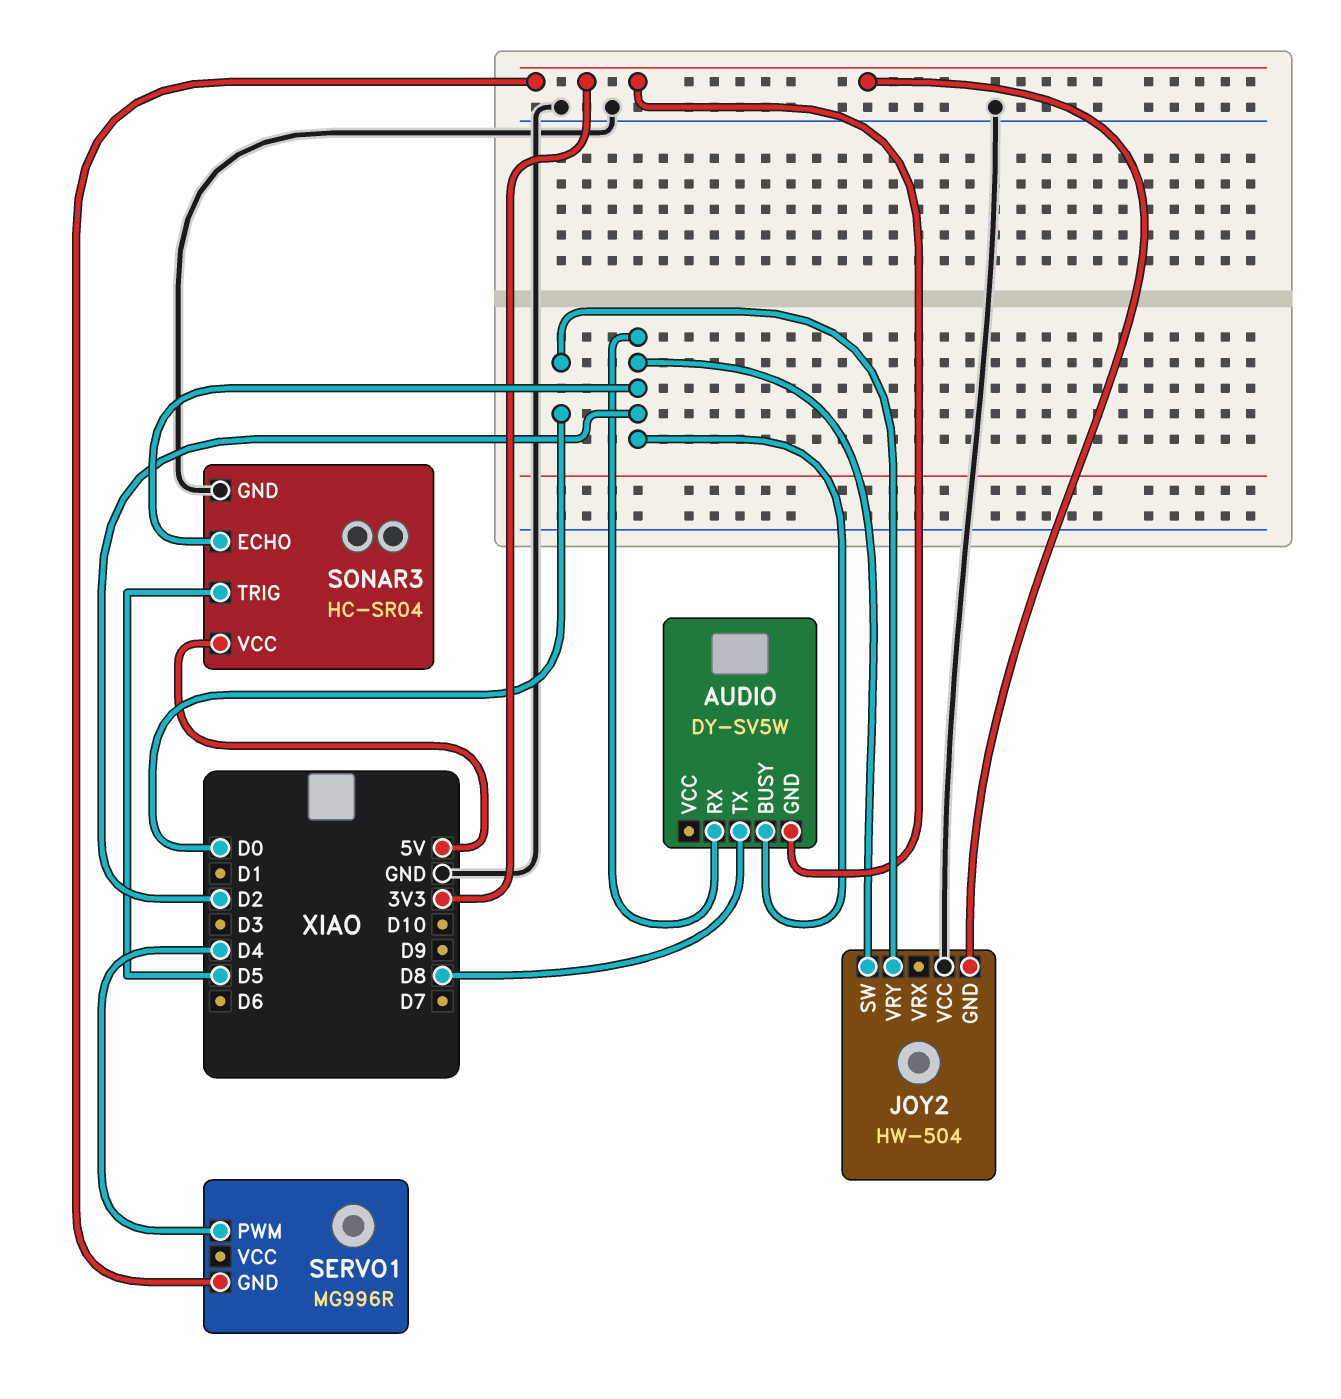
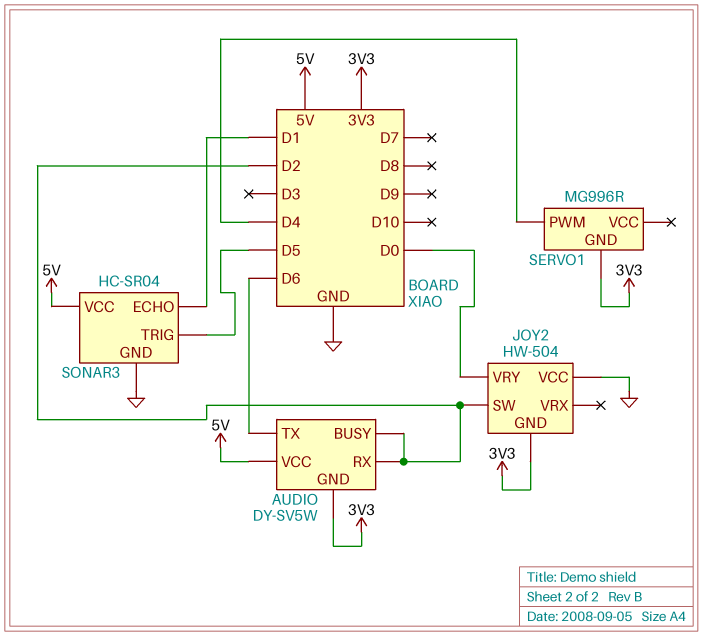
AUDIO pin TX: D8 -> D6
AUDIO pin VCC: none -> 5V
SONAR3 pin ECHO: D2 -> D1

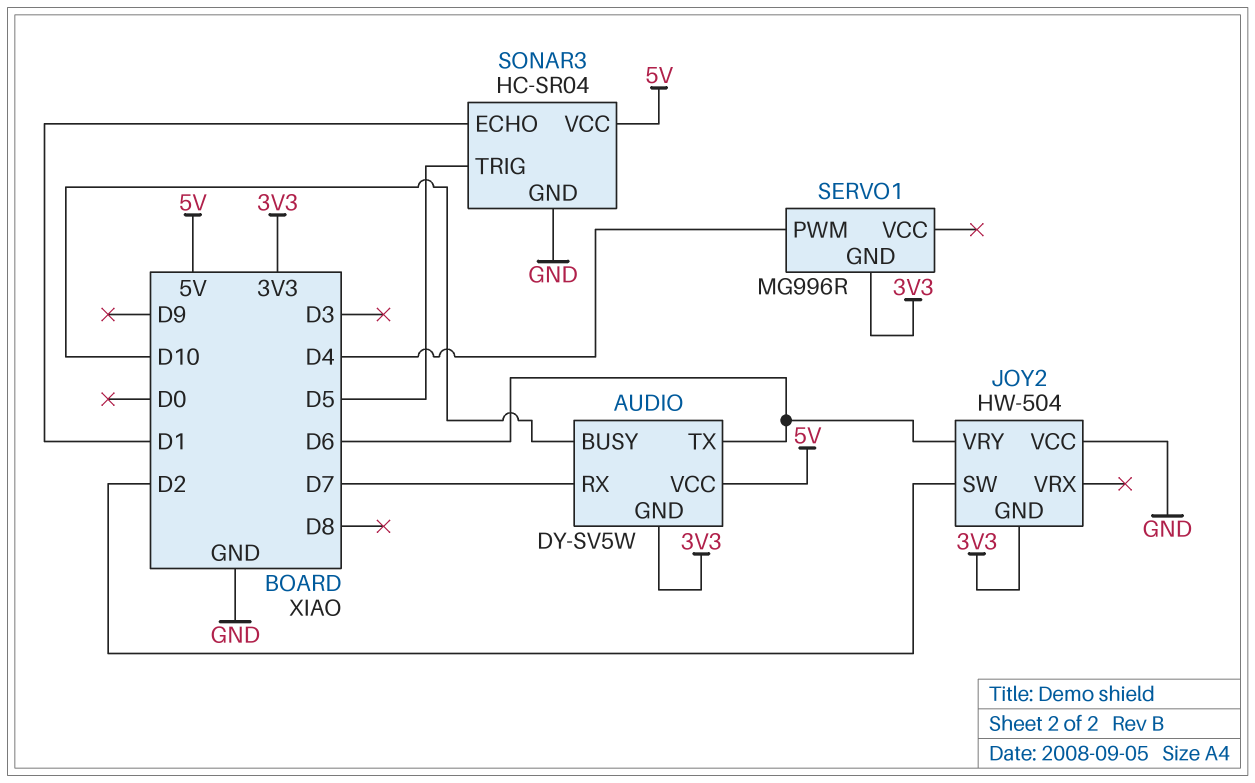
AUDIO pin BUSY: D2 -> D10
AUDIO pin RX: D2 -> D7
JOY2 pin VRY: D0 -> D6

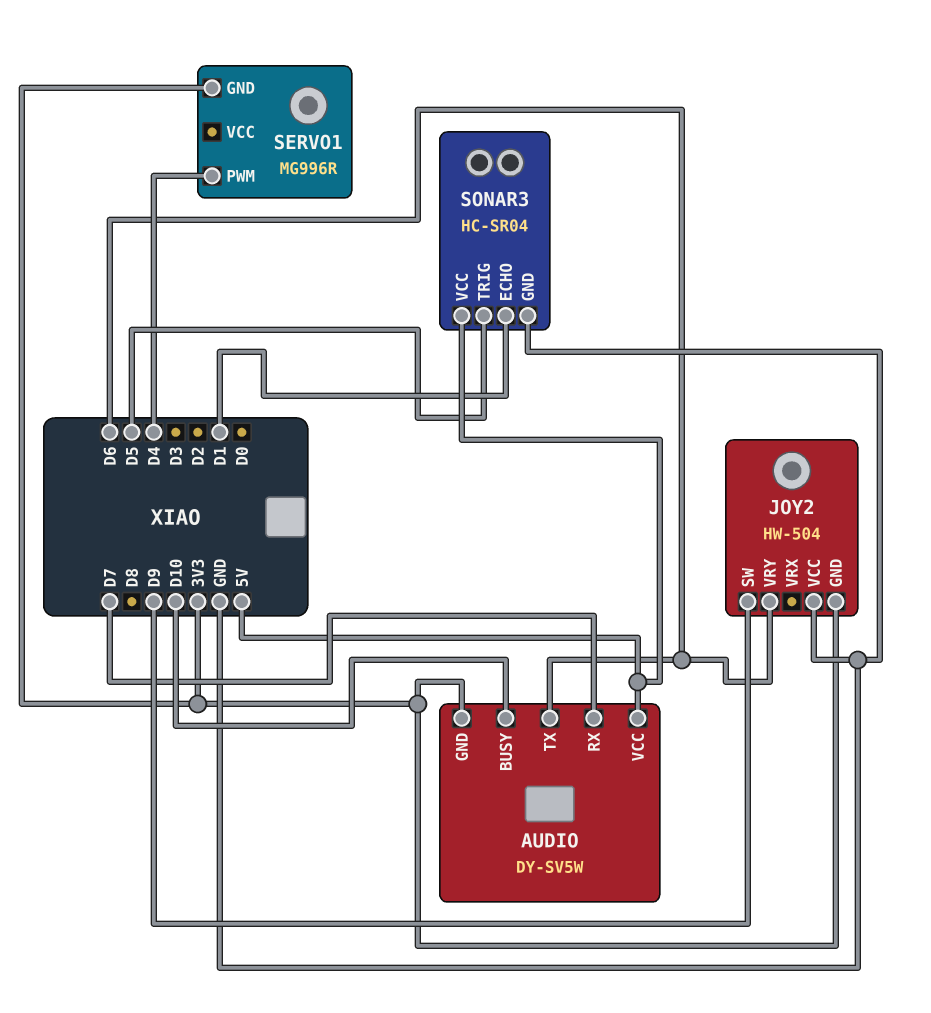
JOY2 pin SW: D2 -> D9

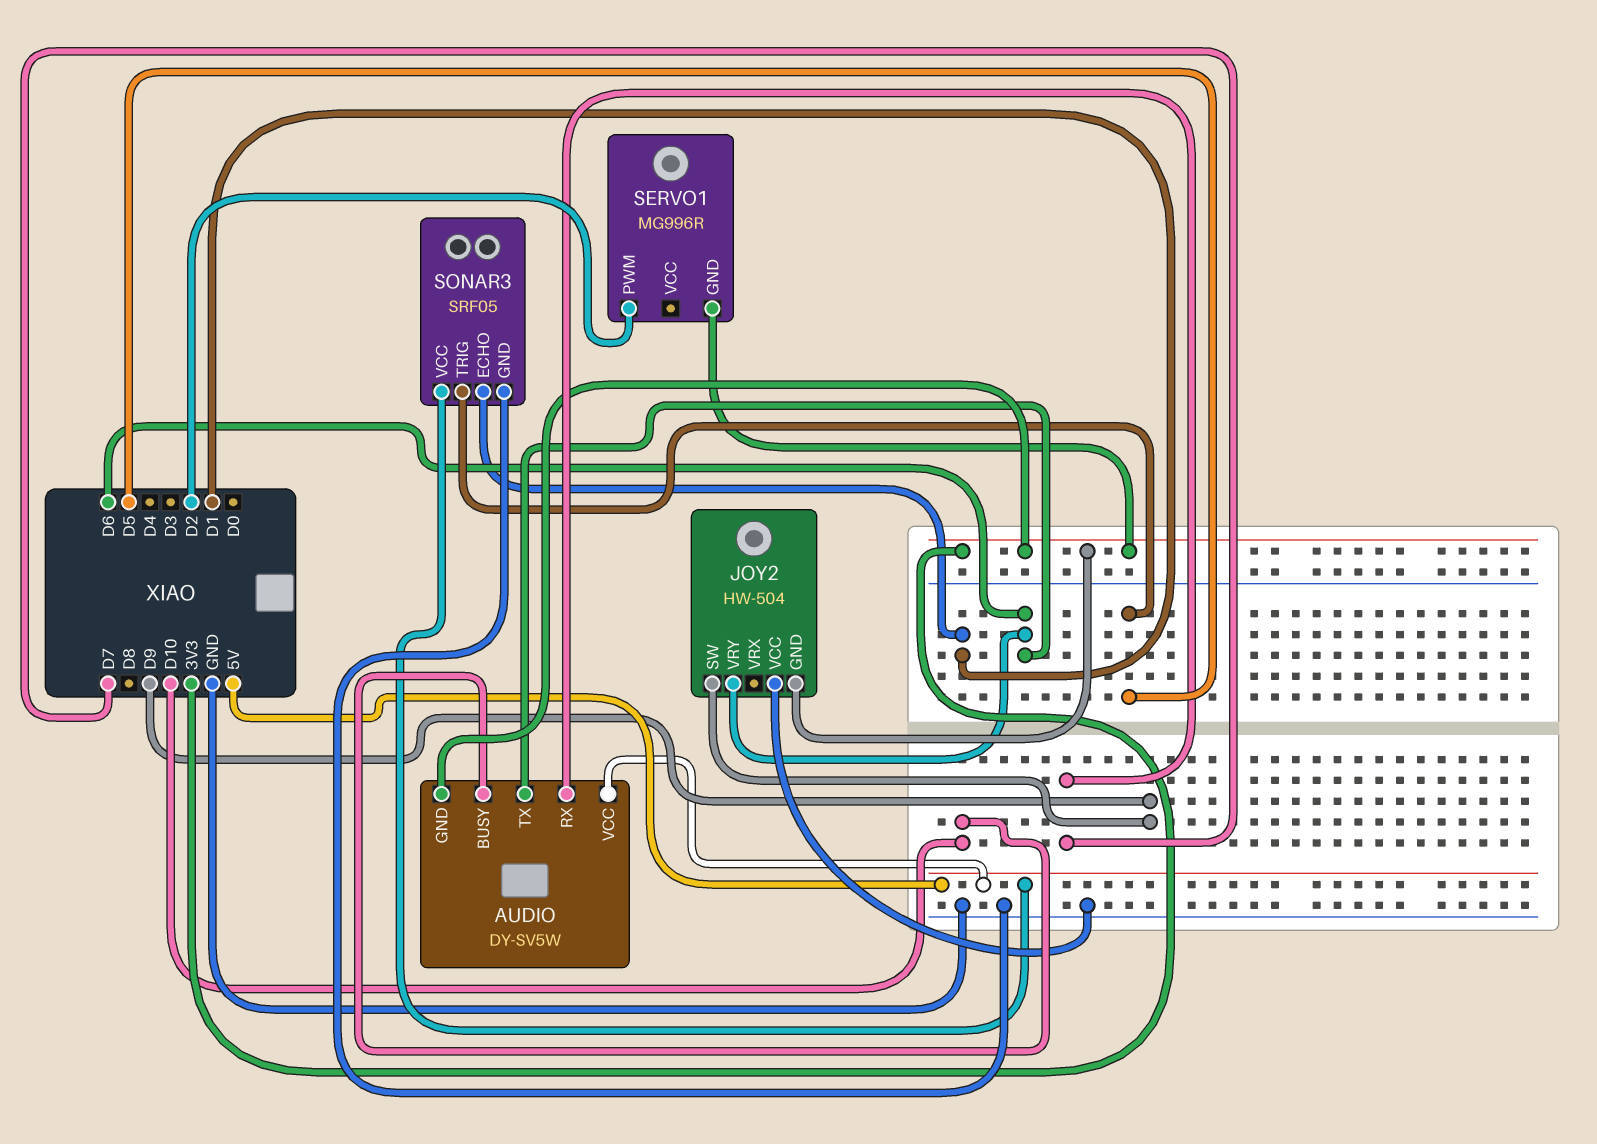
SERVO1 pin PWM: D4 -> D2
SONAR3: HC-SR04 -> SRF05

